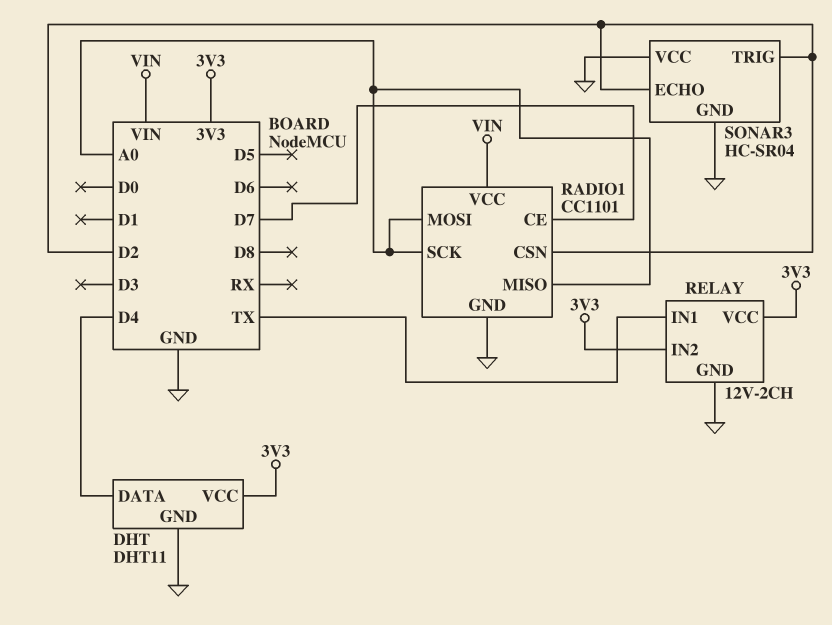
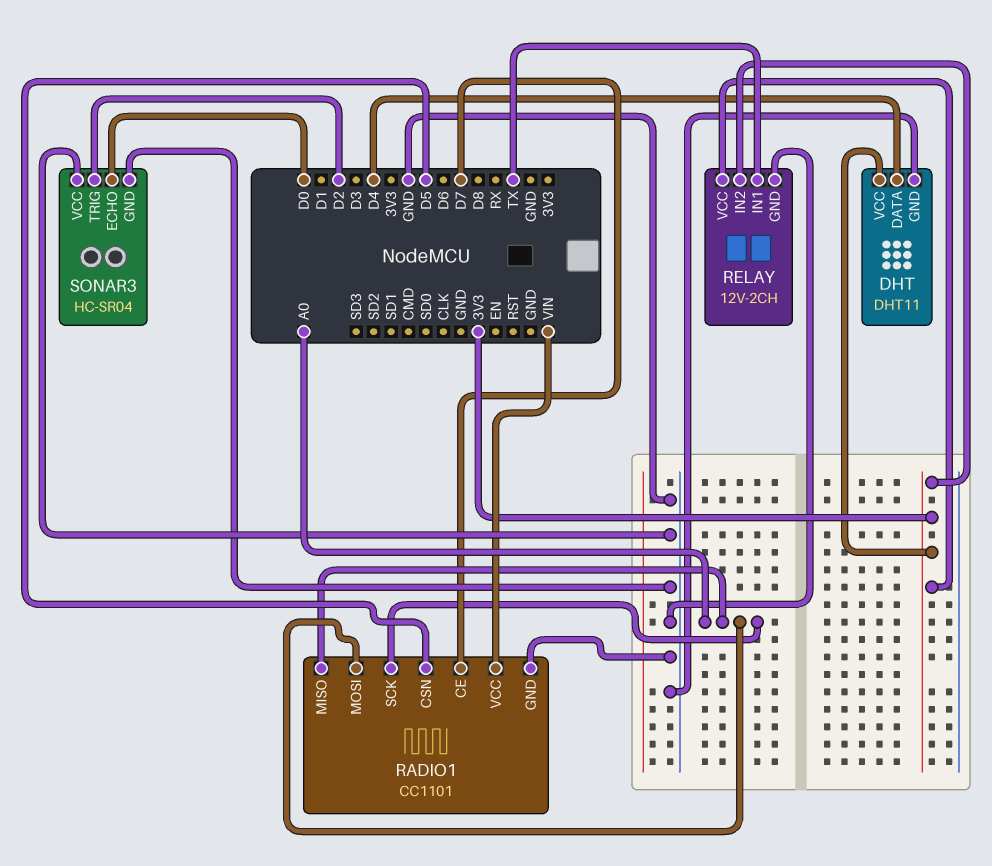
RADIO1 pin CSN: D2 -> D5
SONAR3 pin ECHO: D2 -> D0

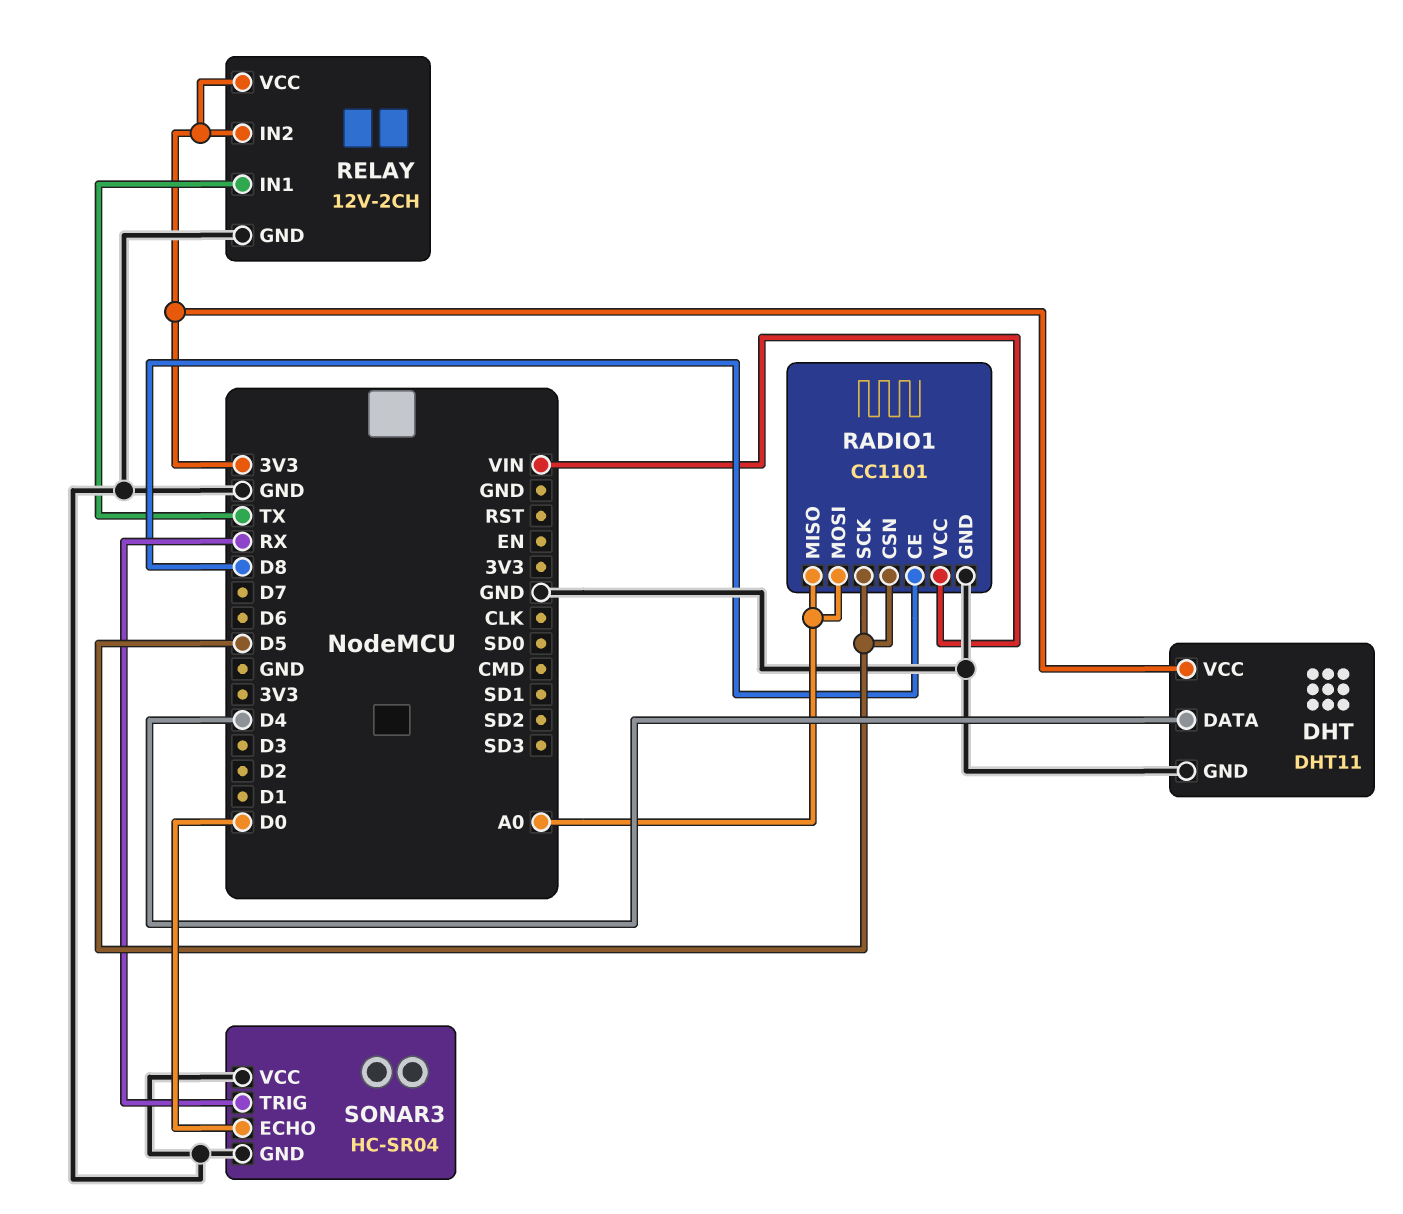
RADIO1 pin CE: D7 -> D8
RADIO1 pin SCK: A0 -> D5
SONAR3 pin TRIG: D2 -> RX

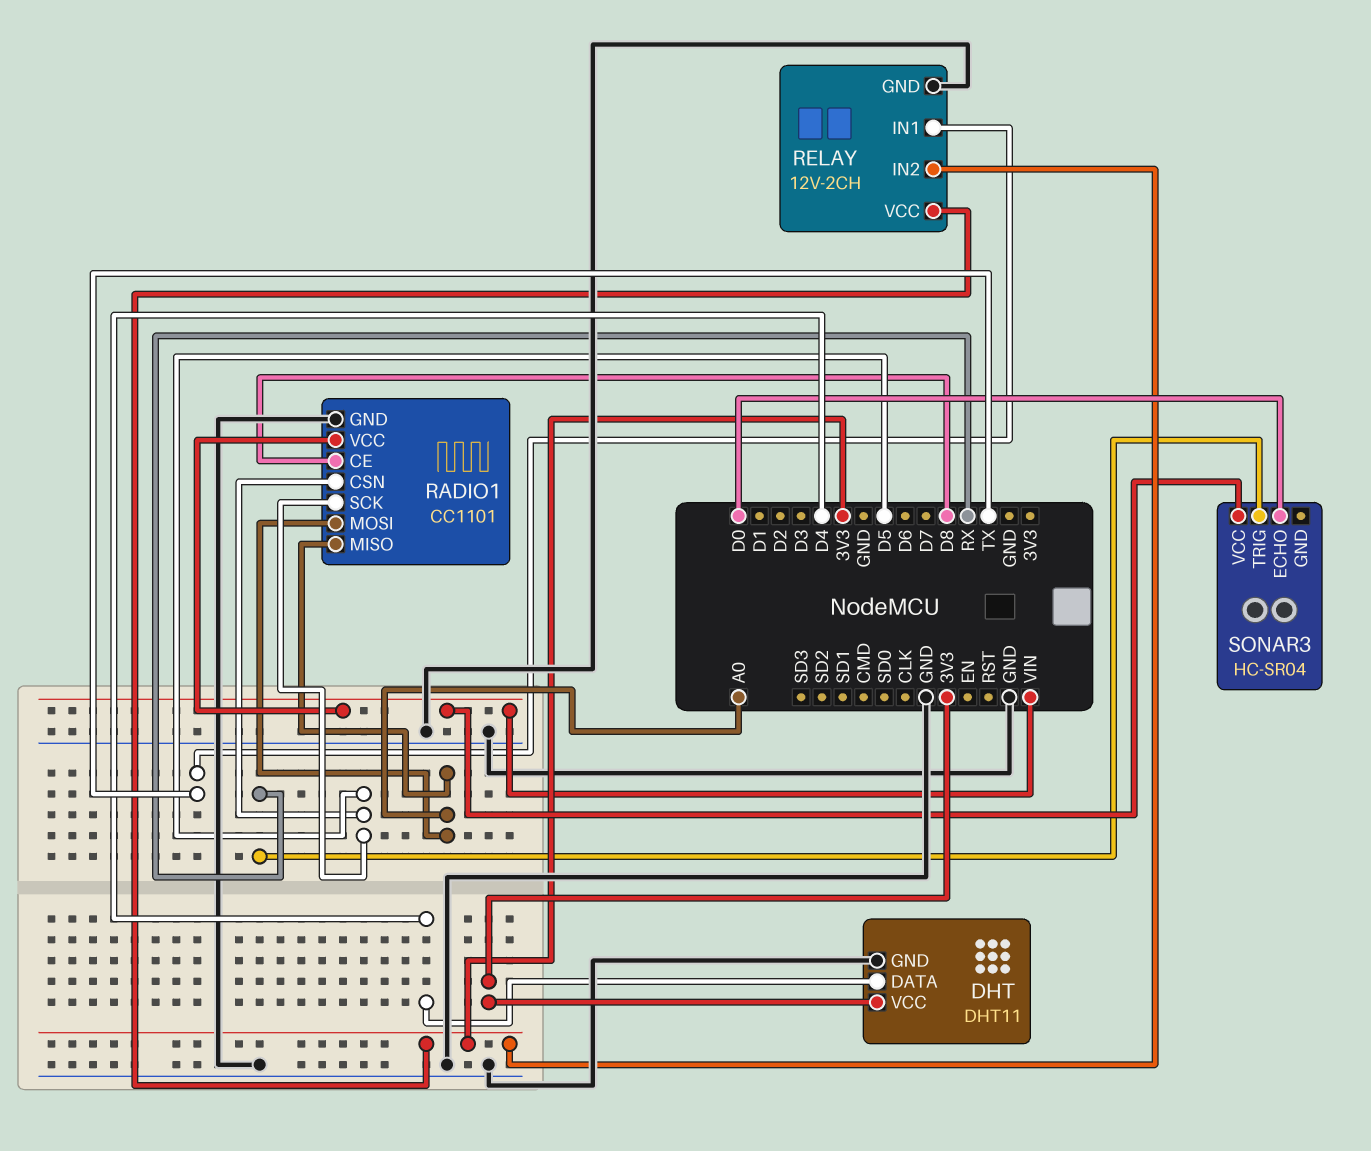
SONAR3 pin GND: GND -> none
SONAR3 pin VCC: GND -> VIN

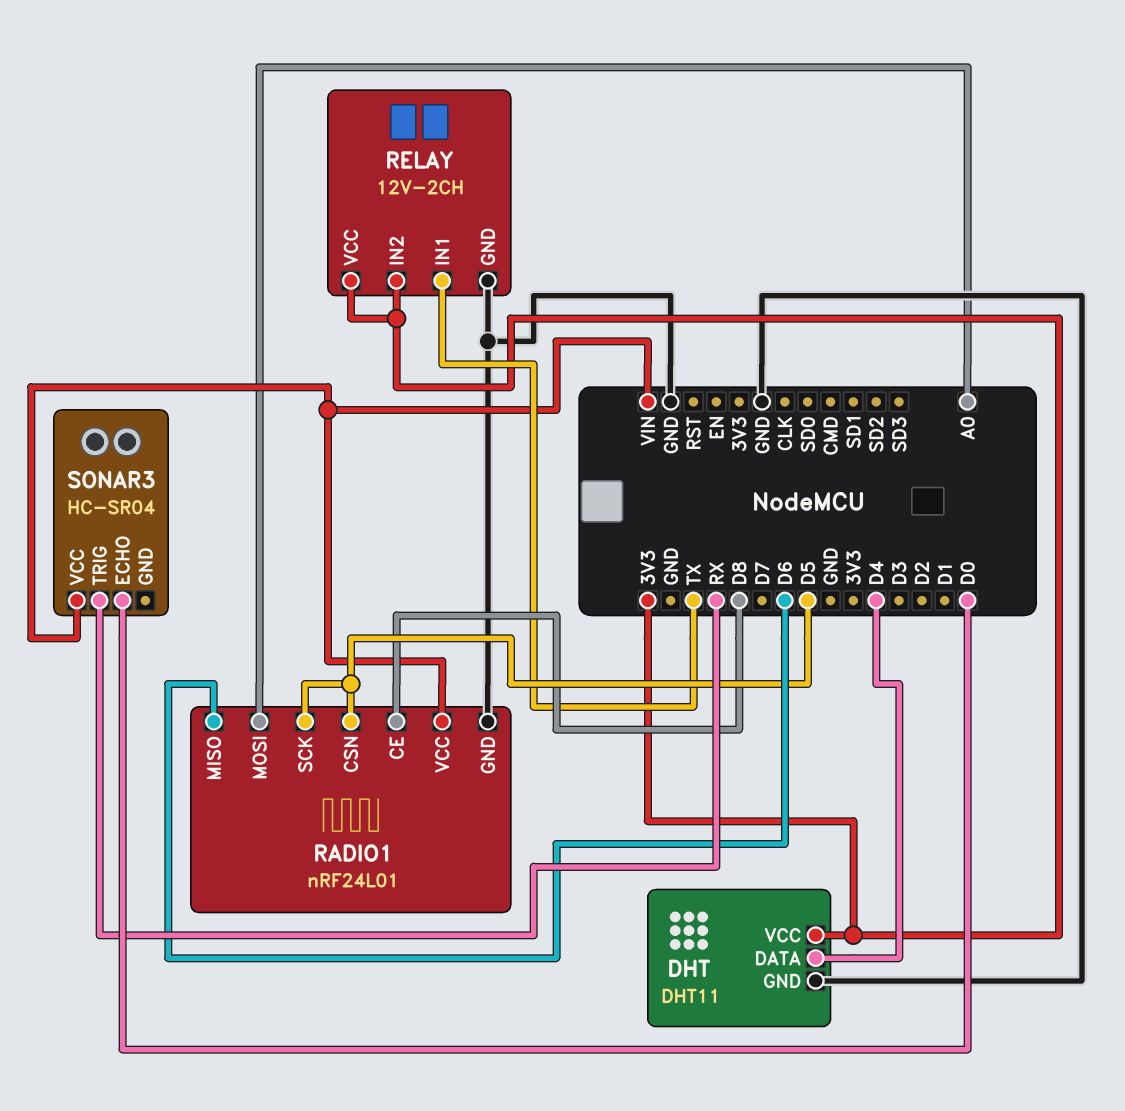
RADIO1: CC1101 -> nRF24L01
RADIO1 pin MISO: A0 -> D6

